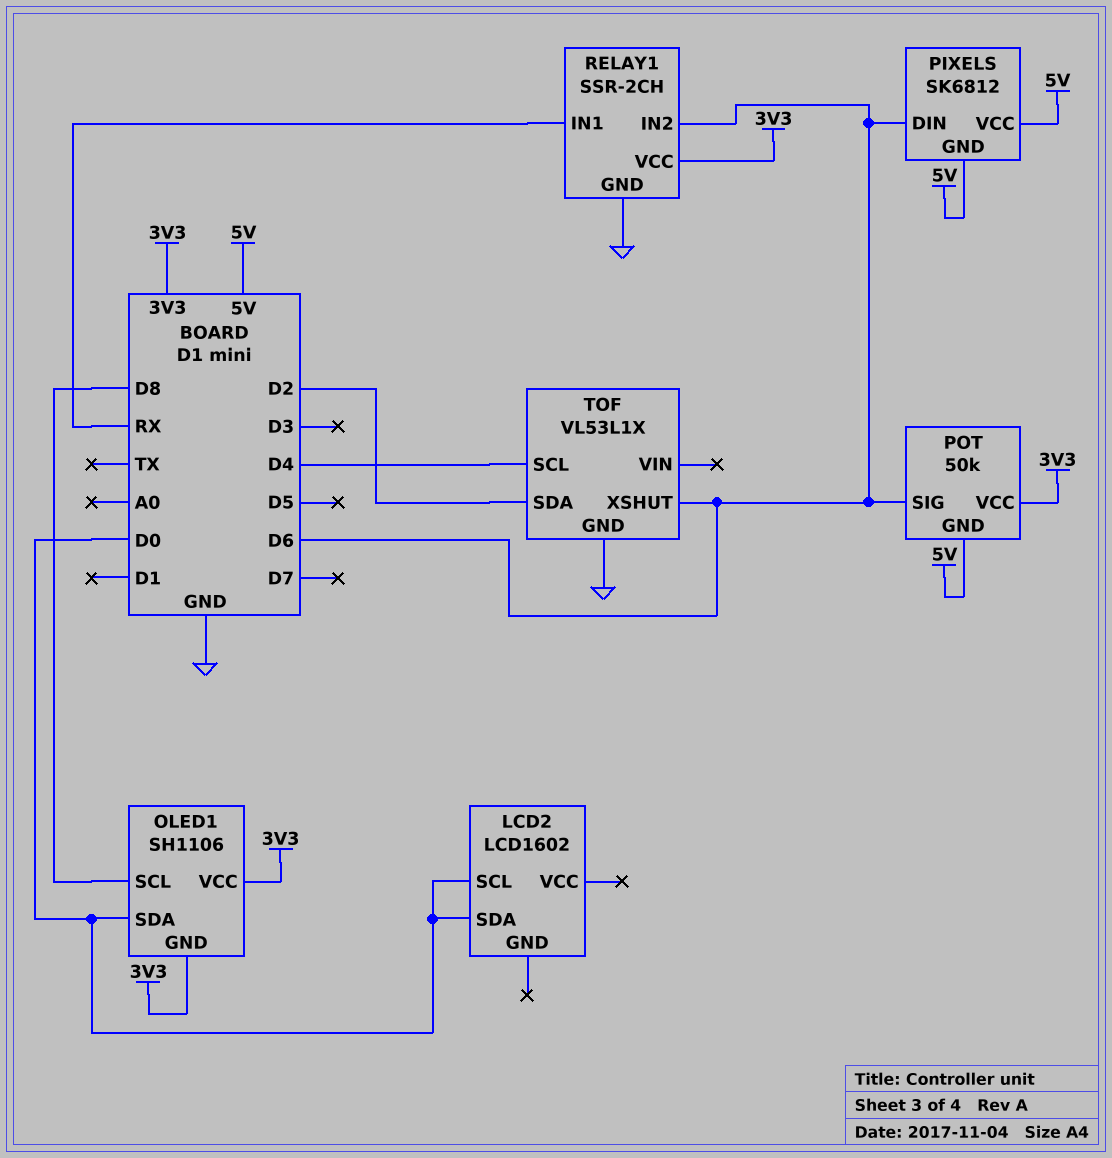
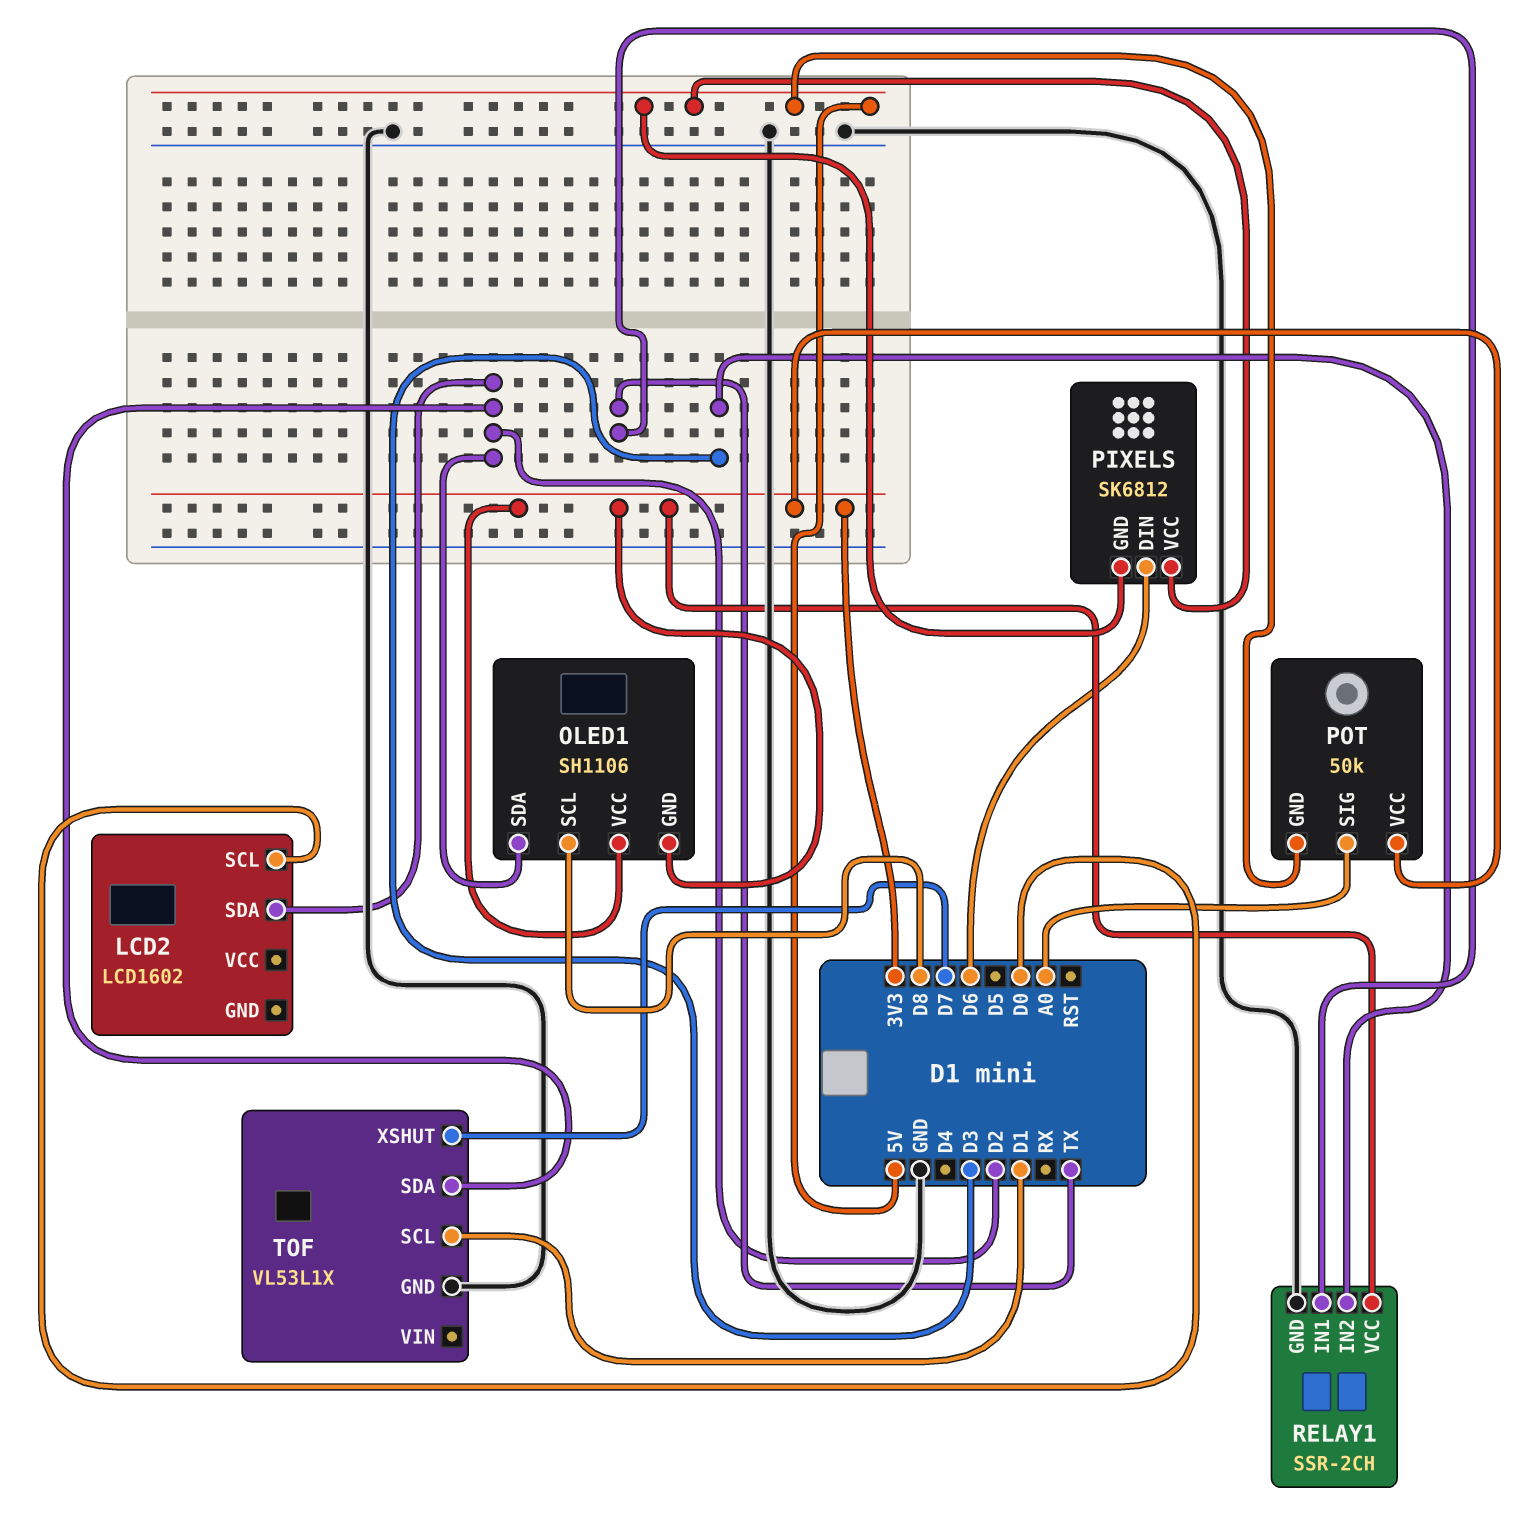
LCD2 pin SDA: D0 -> D2
OLED1 pin SDA: D0 -> D2
POT pin SIG: D6 -> A0
RELAY1 pin IN1: RX -> TX
RELAY1 pin IN2: D6 -> D3
TOF pin SCL: D4 -> D1
TOF pin XSHUT: D6 -> D7

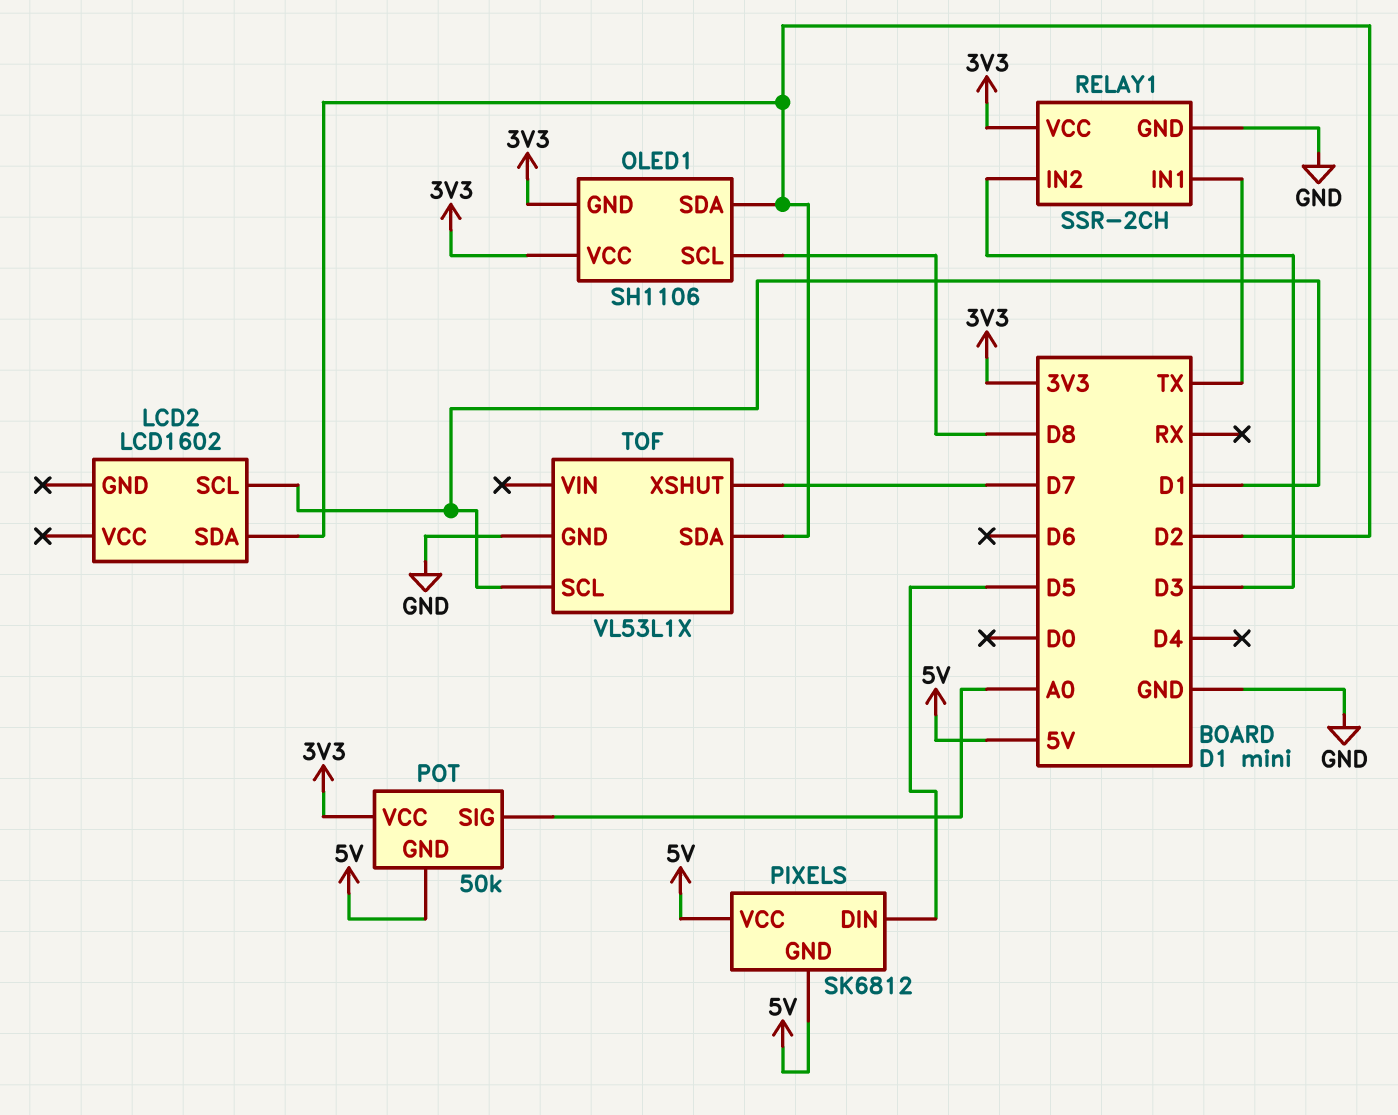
LCD2 pin SCL: D0 -> D1
PIXELS pin DIN: D6 -> D5

